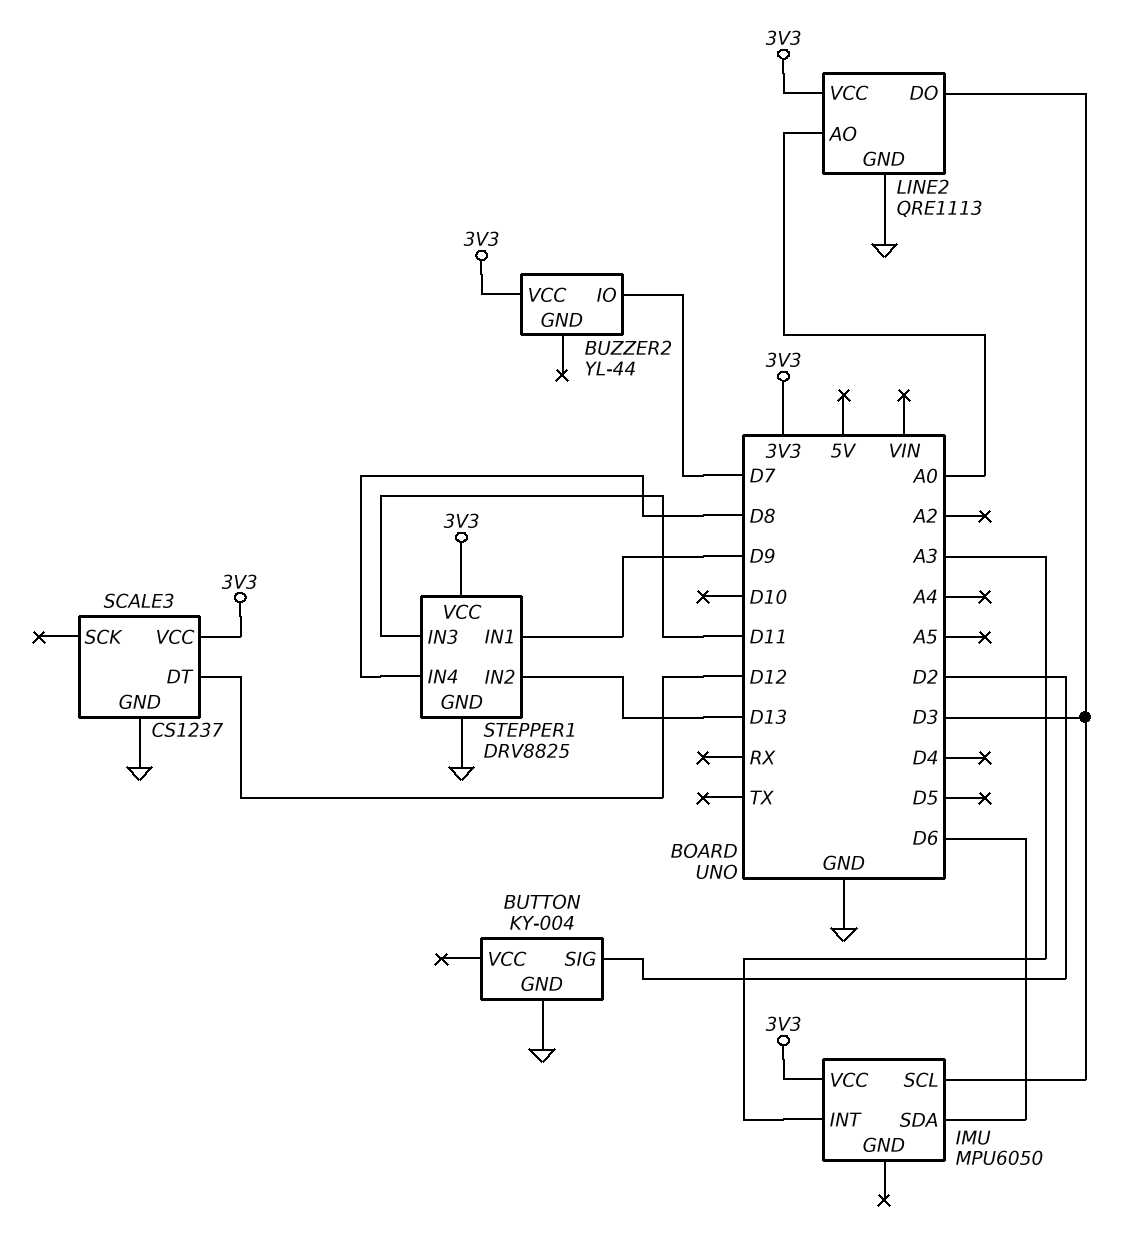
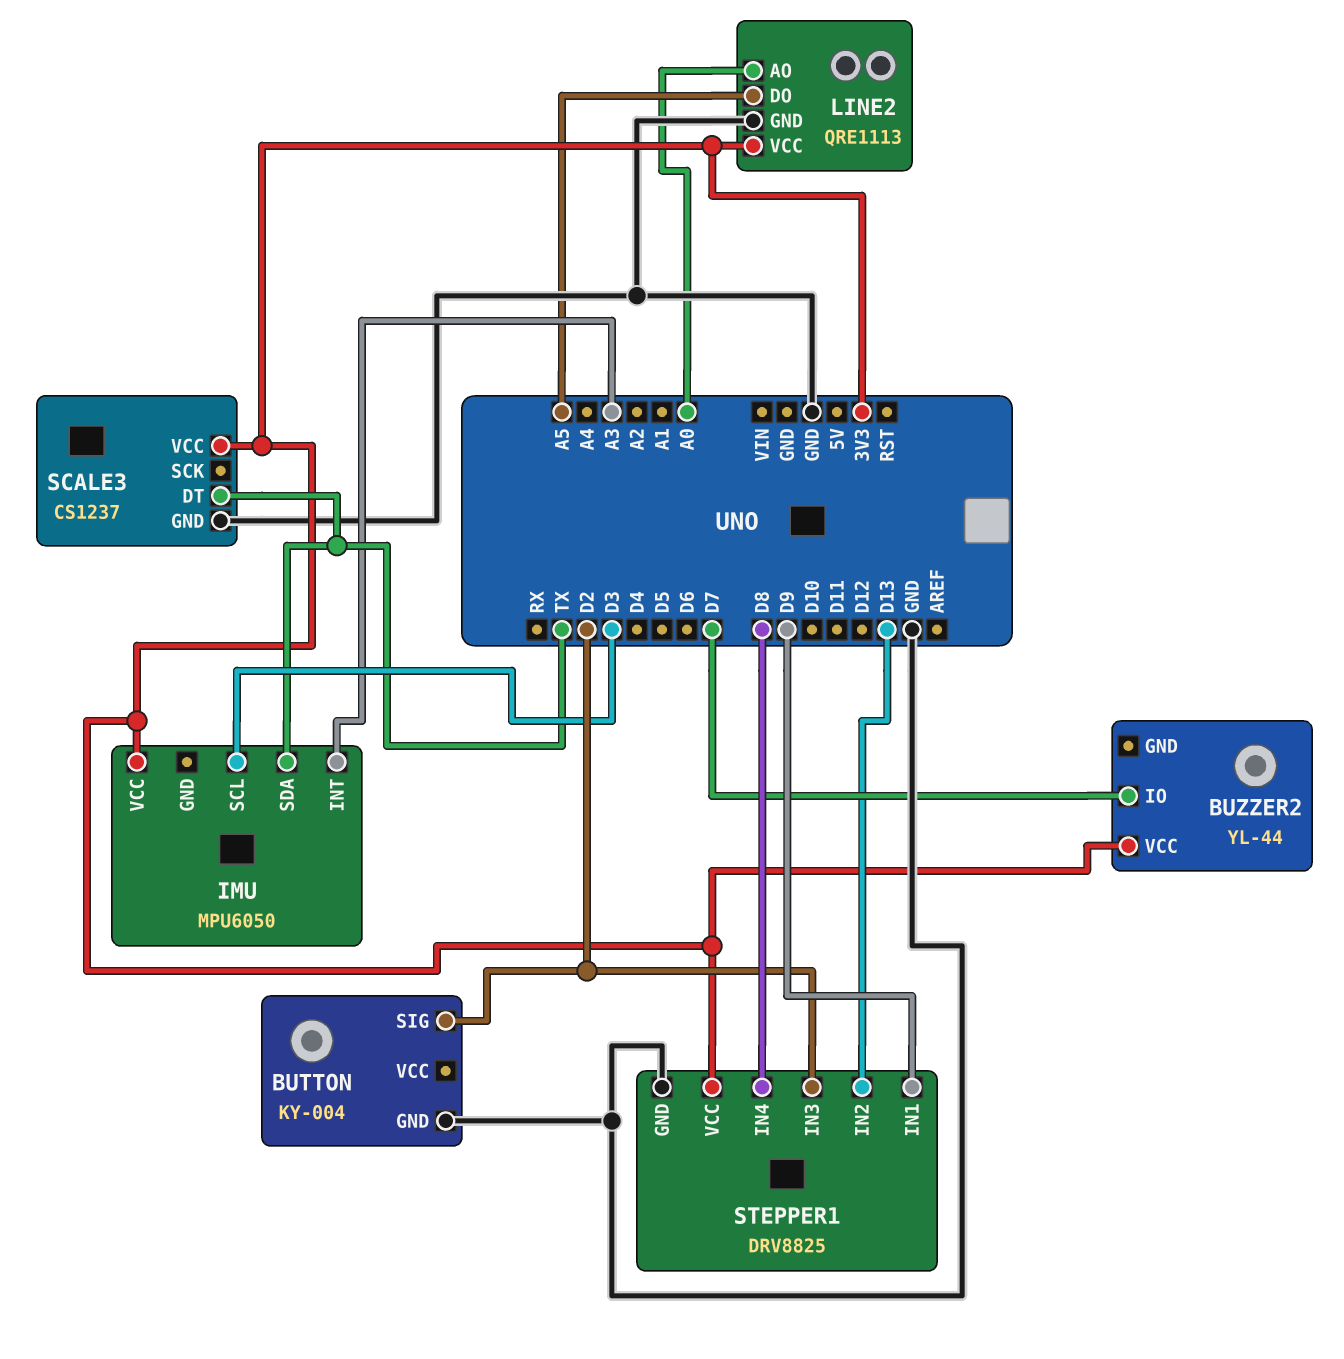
IMU pin SDA: D6 -> TX
LINE2 pin DO: D3 -> A5
SCALE3 pin DT: D12 -> TX
STEPPER1 pin IN3: D11 -> D2

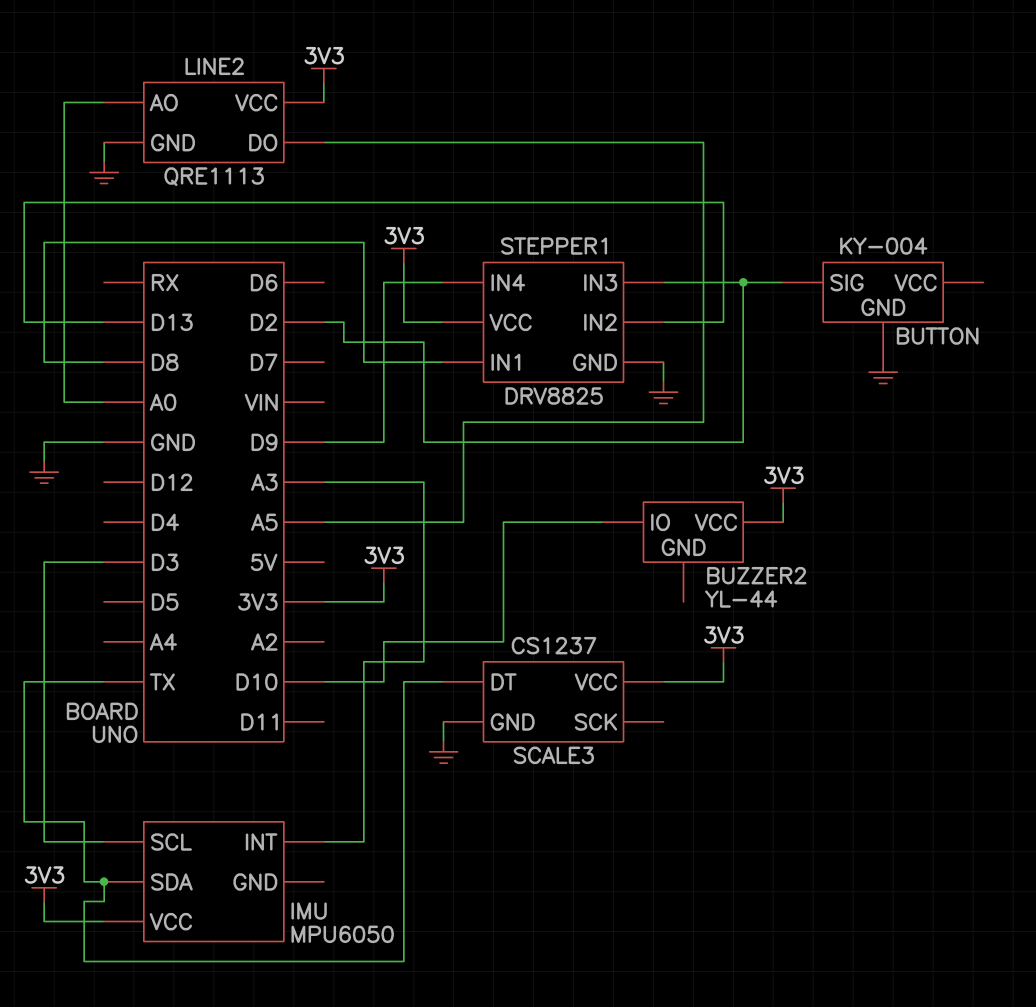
BUZZER2 pin IO: D7 -> D10
STEPPER1 pin IN1: D9 -> D8
STEPPER1 pin IN4: D8 -> D9

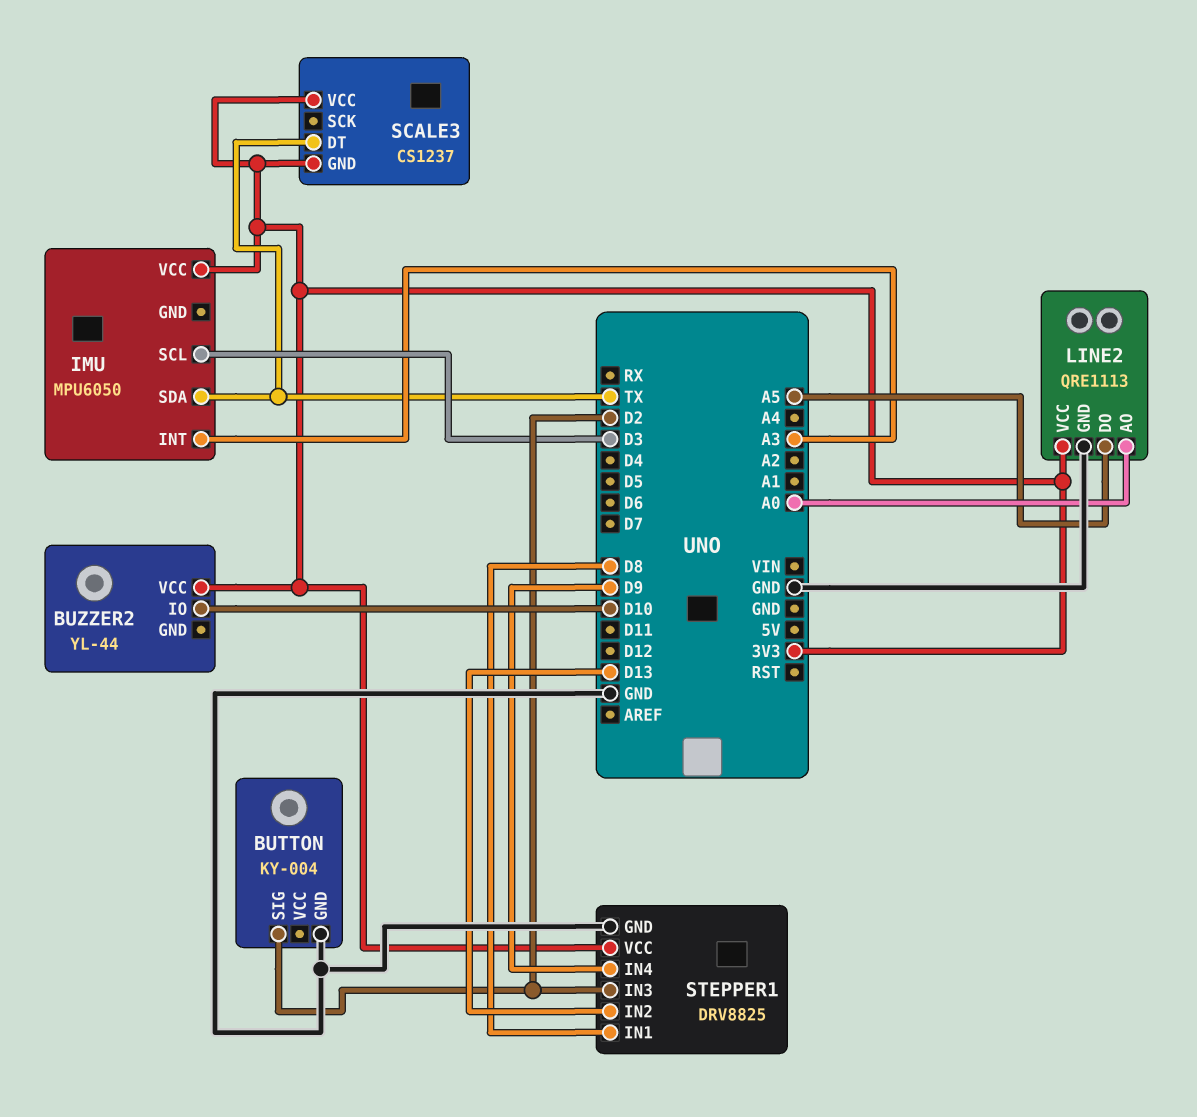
SCALE3 pin GND: GND -> 3V3

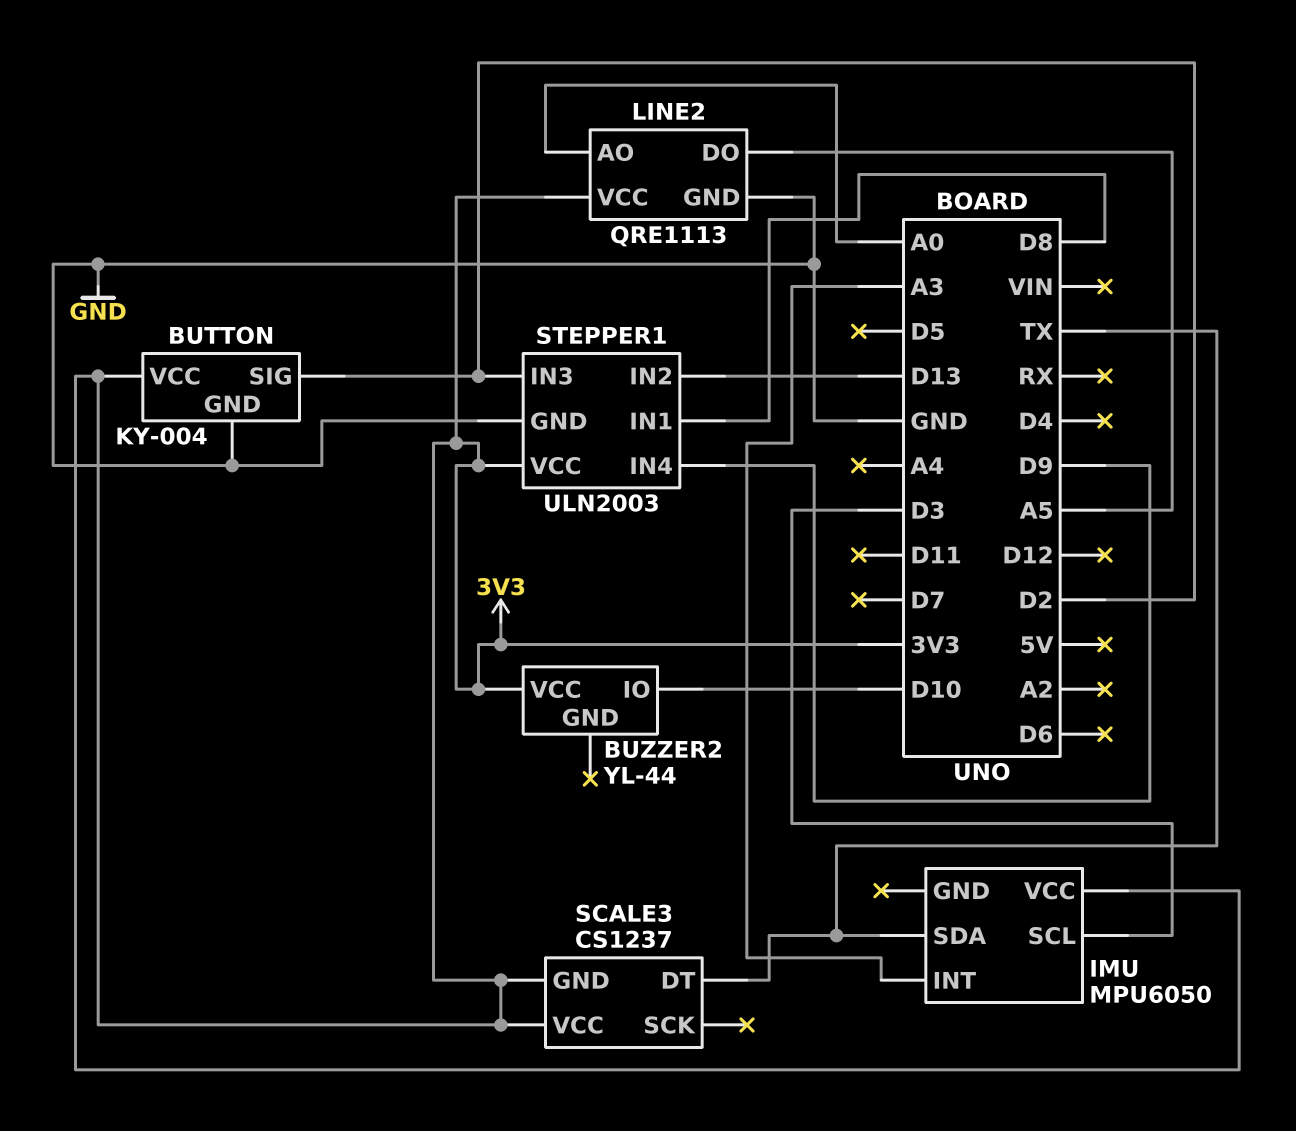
BUTTON pin VCC: none -> 3V3
STEPPER1: DRV8825 -> ULN2003

